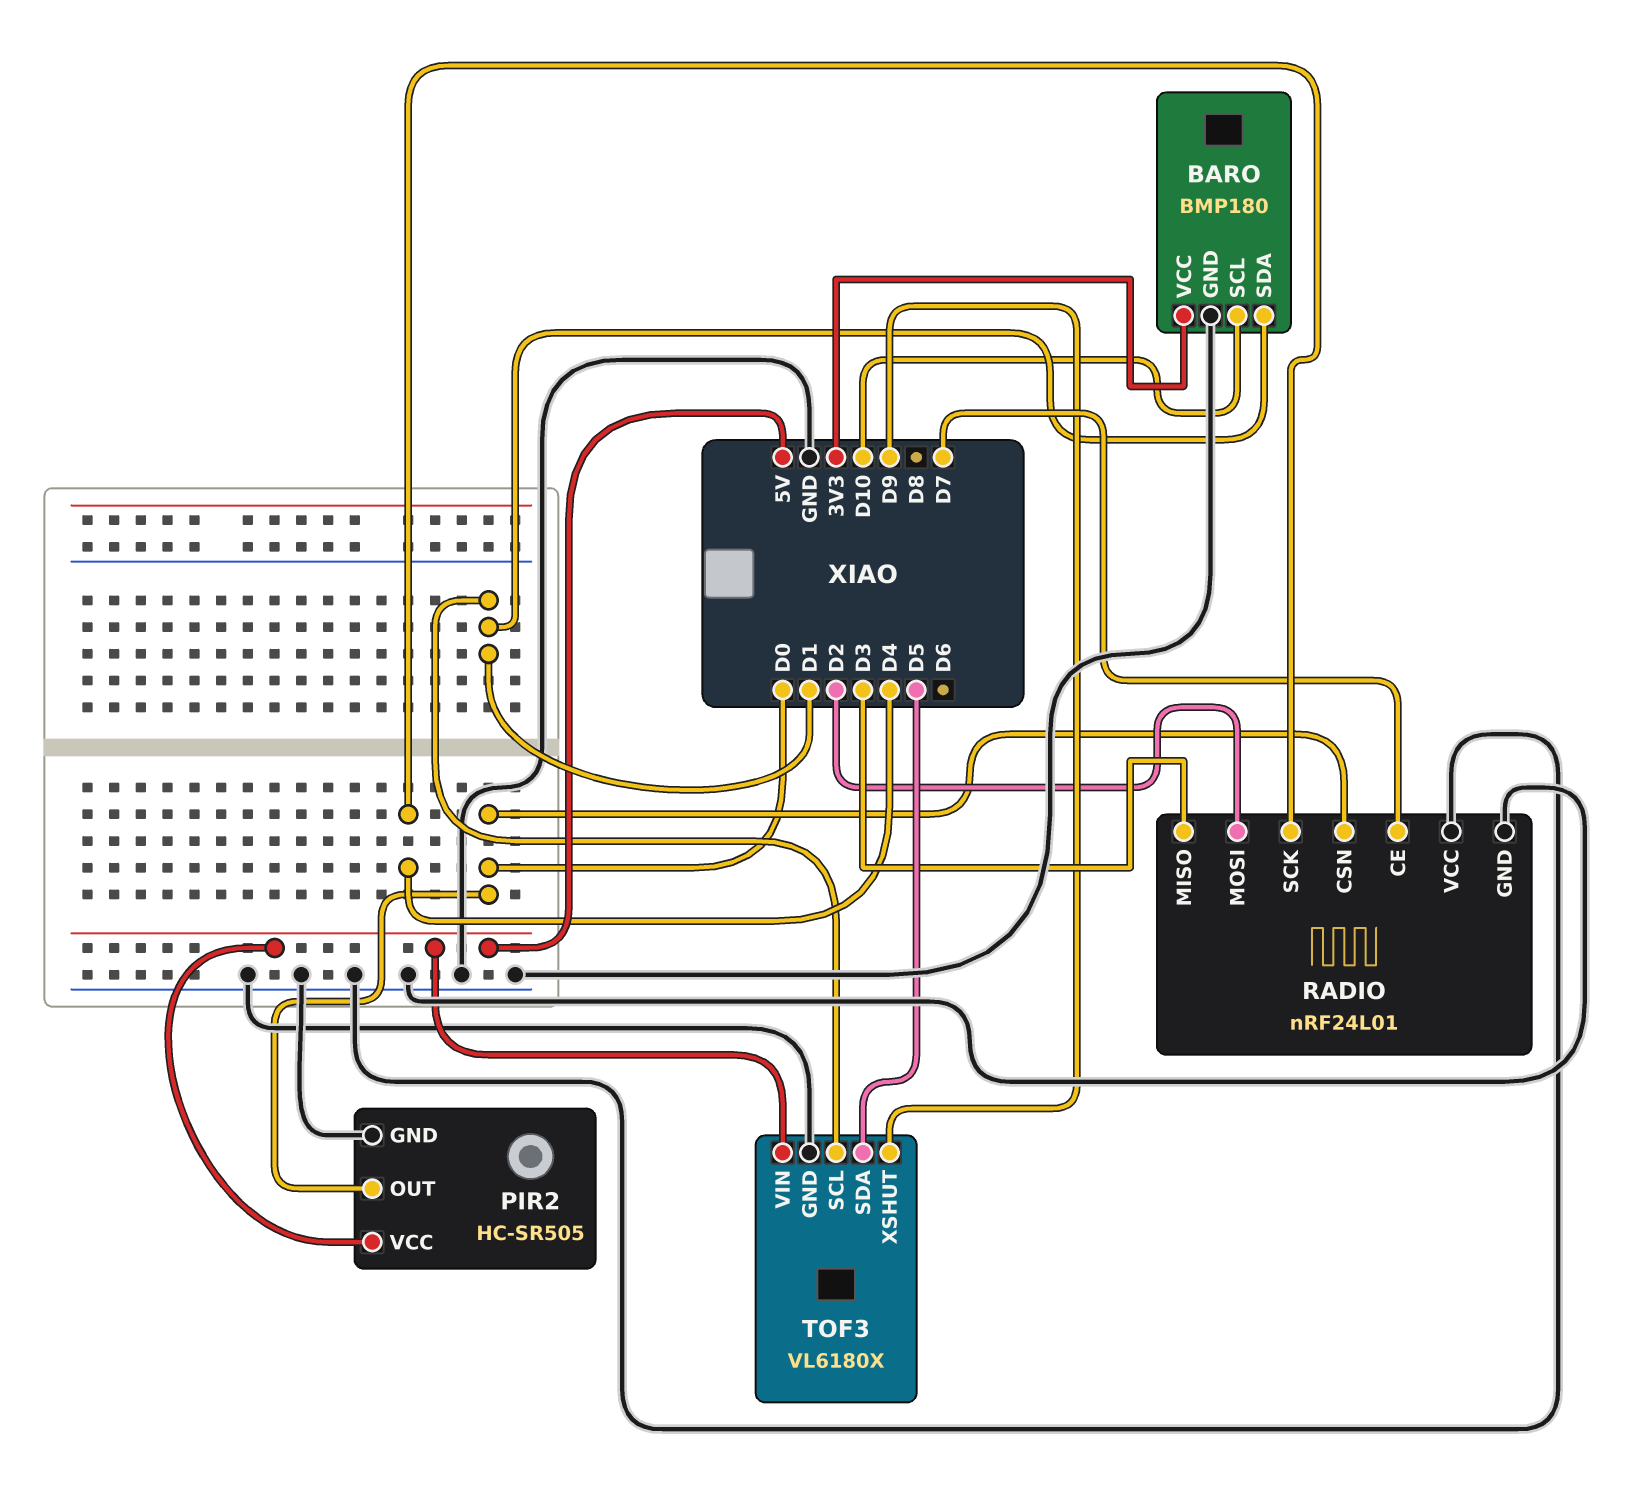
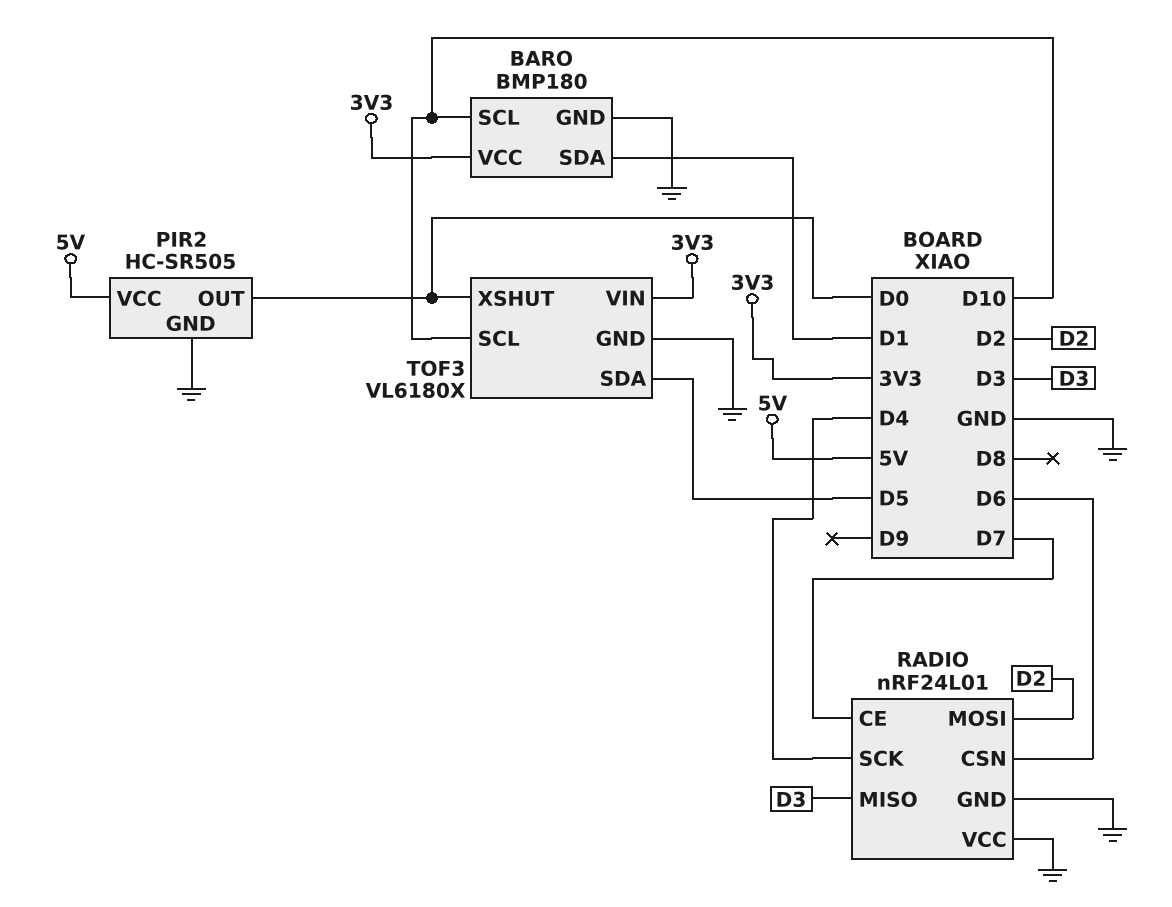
RADIO pin CSN: D0 -> D6
TOF3 pin SCL: D1 -> D10
TOF3 pin VIN: 5V -> 3V3
TOF3 pin XSHUT: D9 -> D0

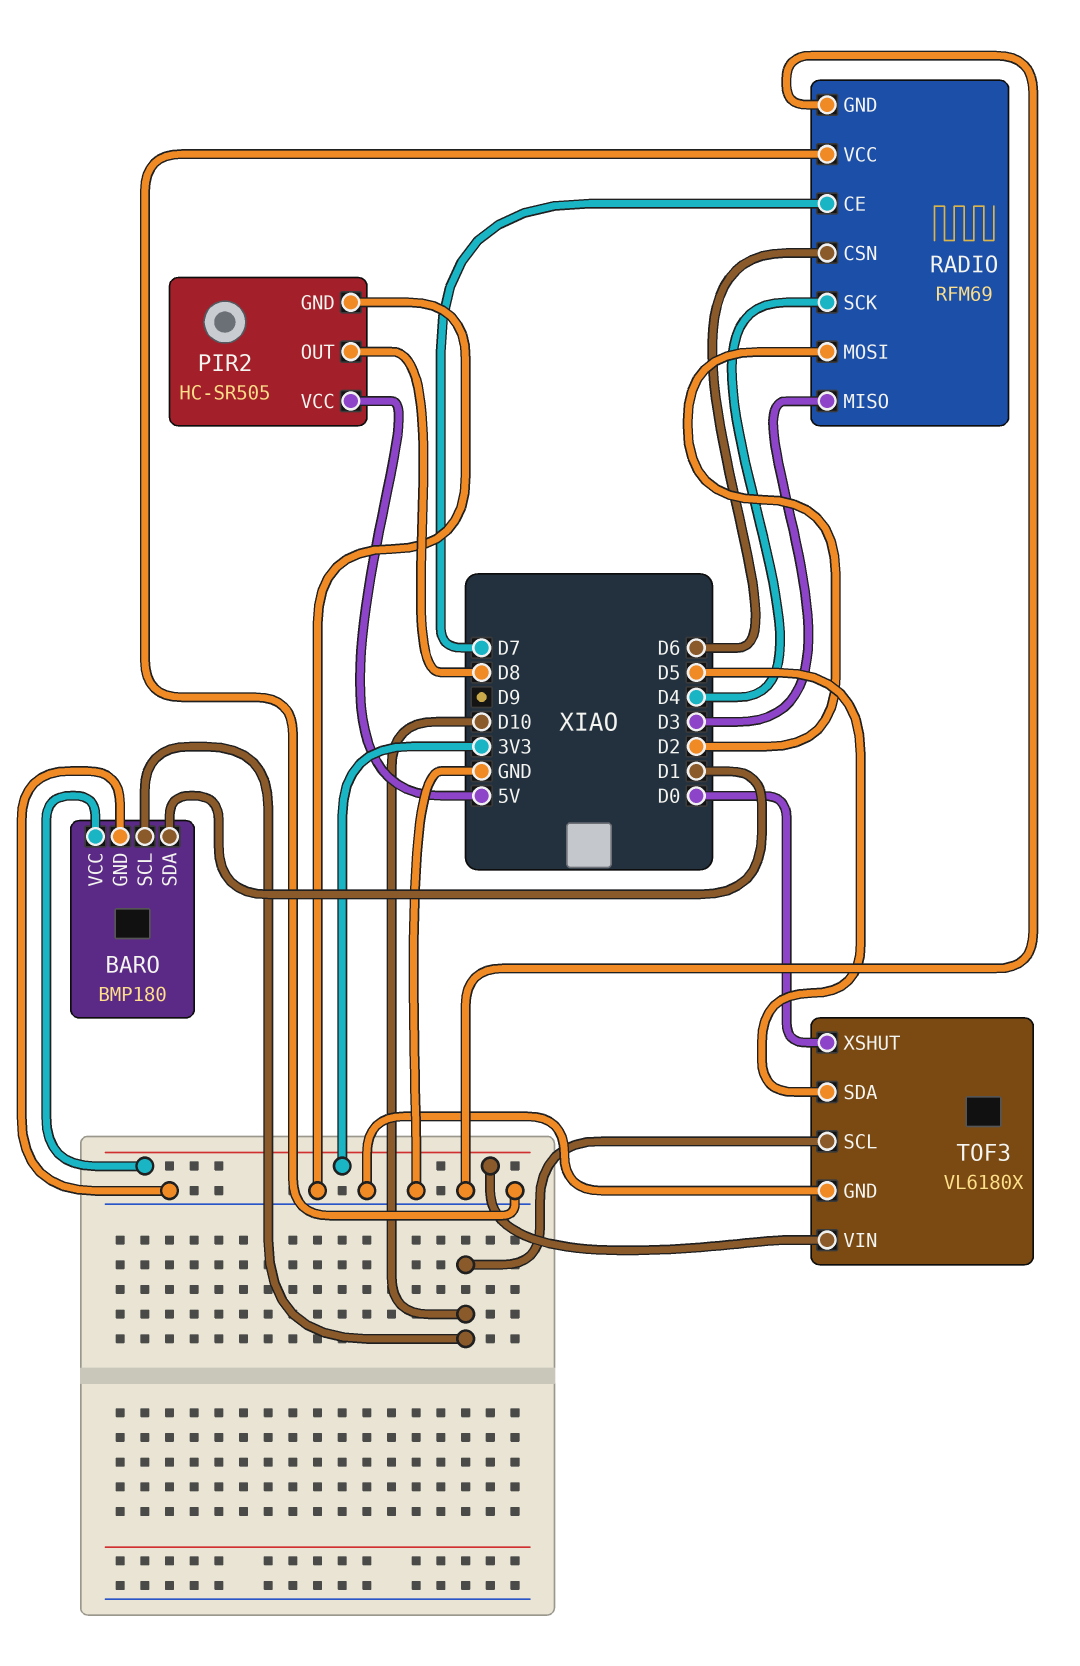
PIR2 pin OUT: D0 -> D8
RADIO: nRF24L01 -> RFM69

